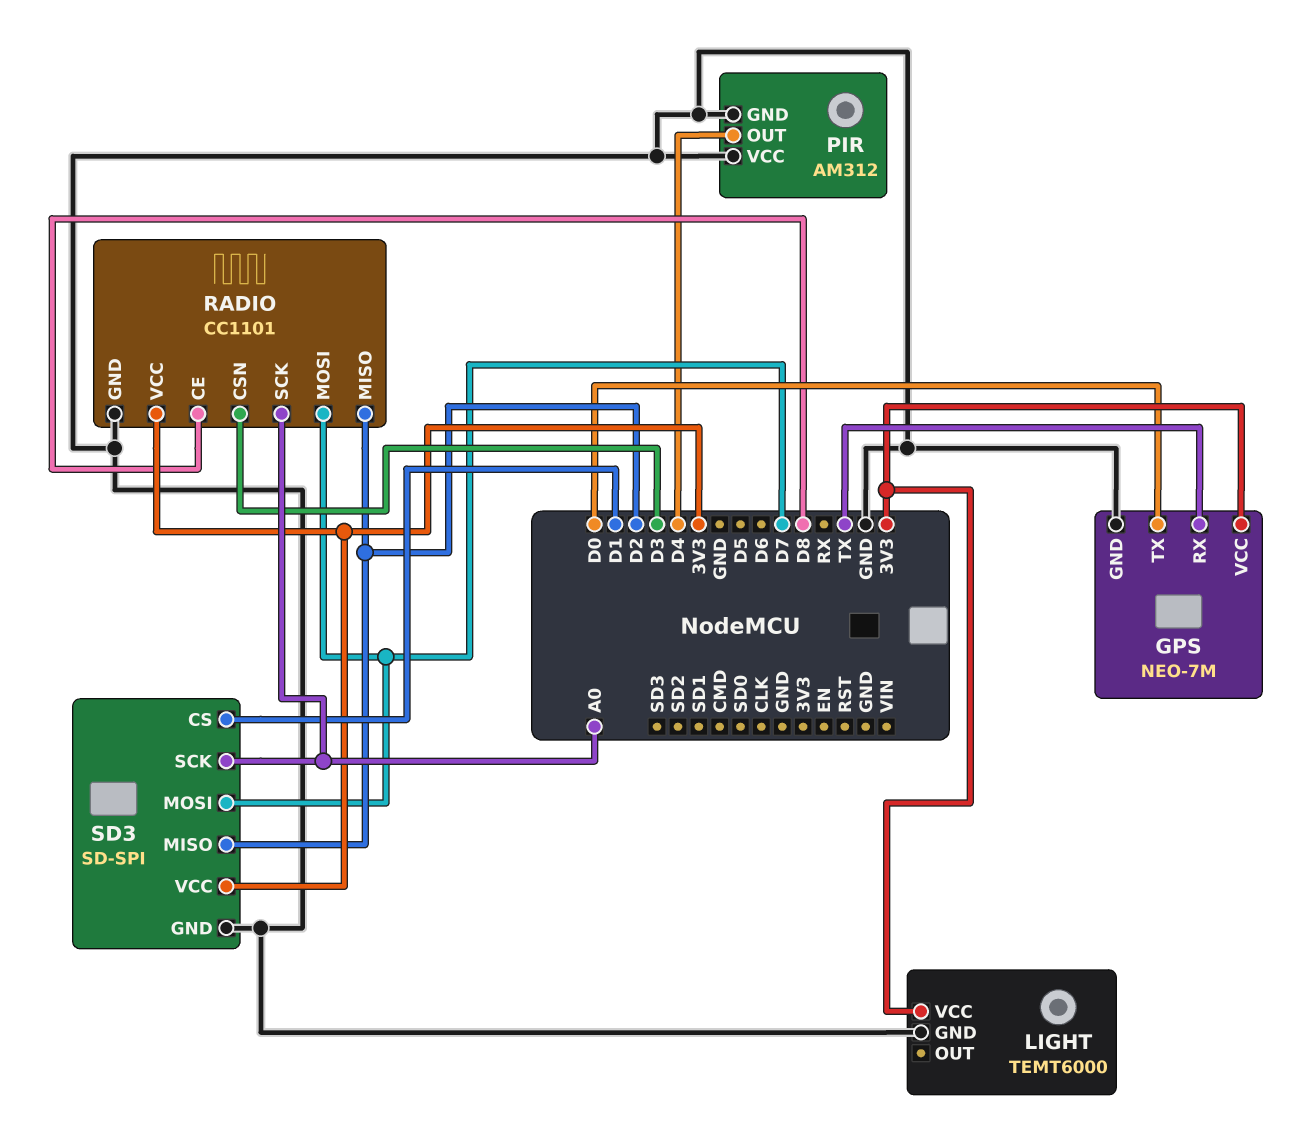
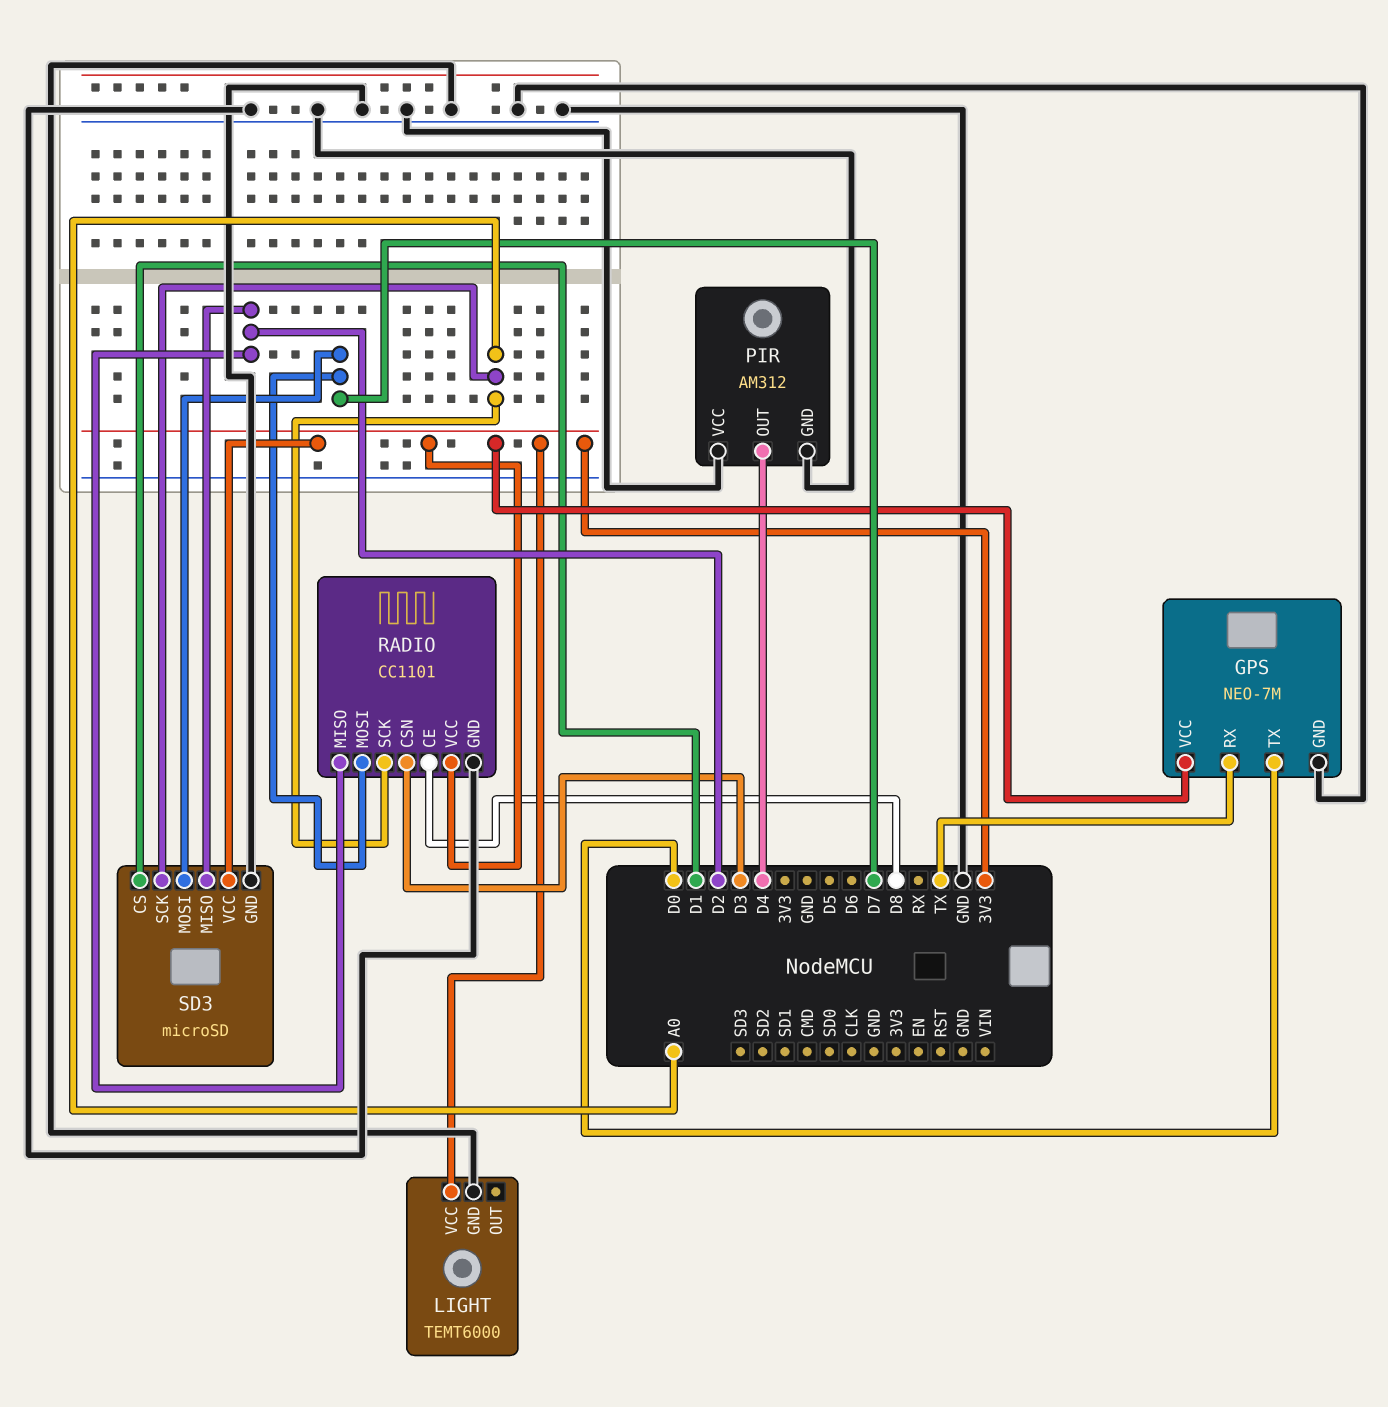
SD3: SD-SPI -> microSD

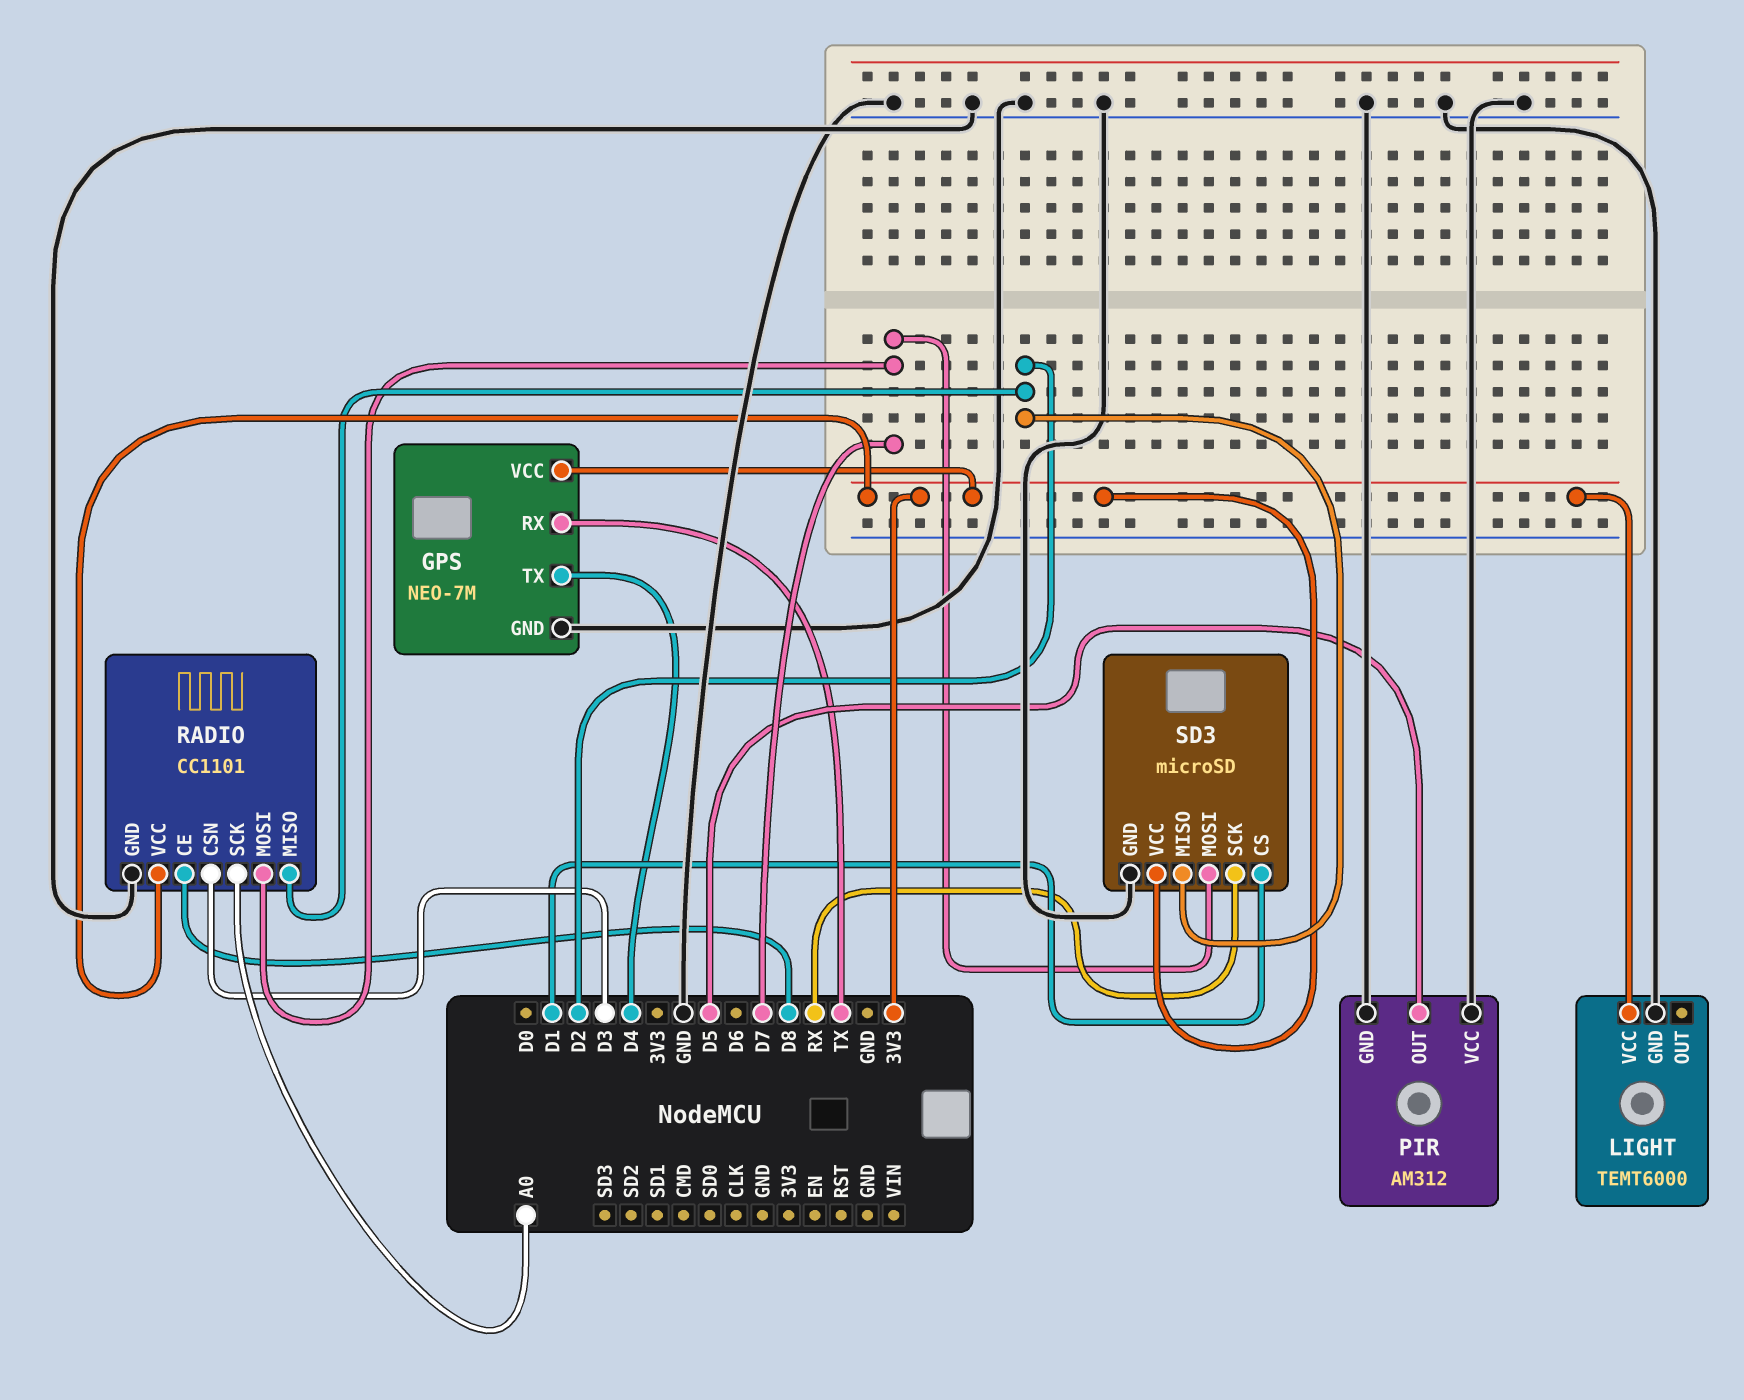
GPS pin TX: D0 -> D4
PIR pin OUT: D4 -> D5
SD3 pin SCK: A0 -> RX

